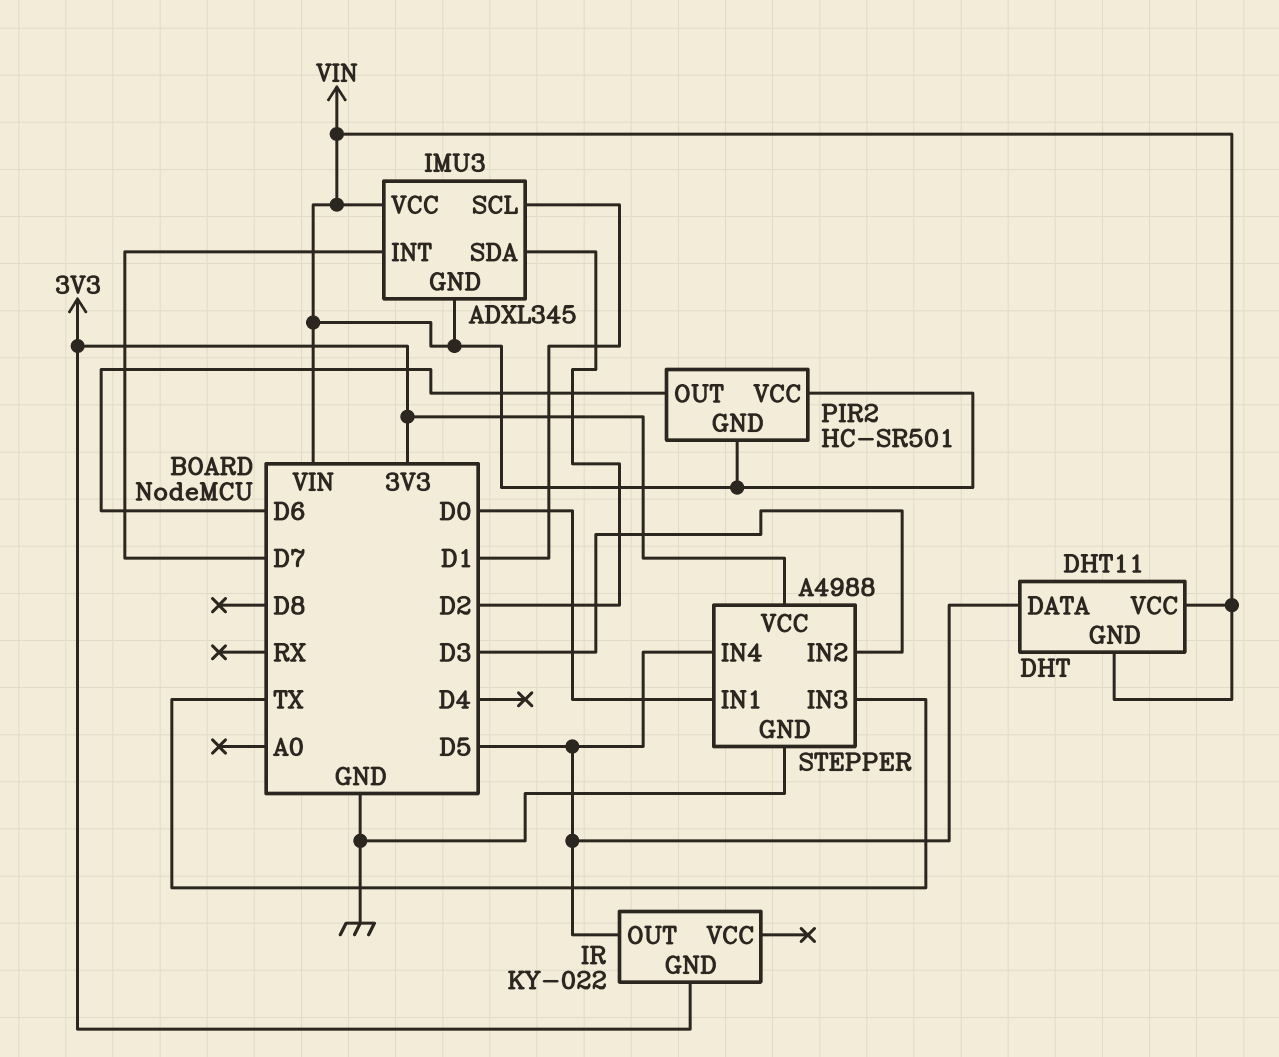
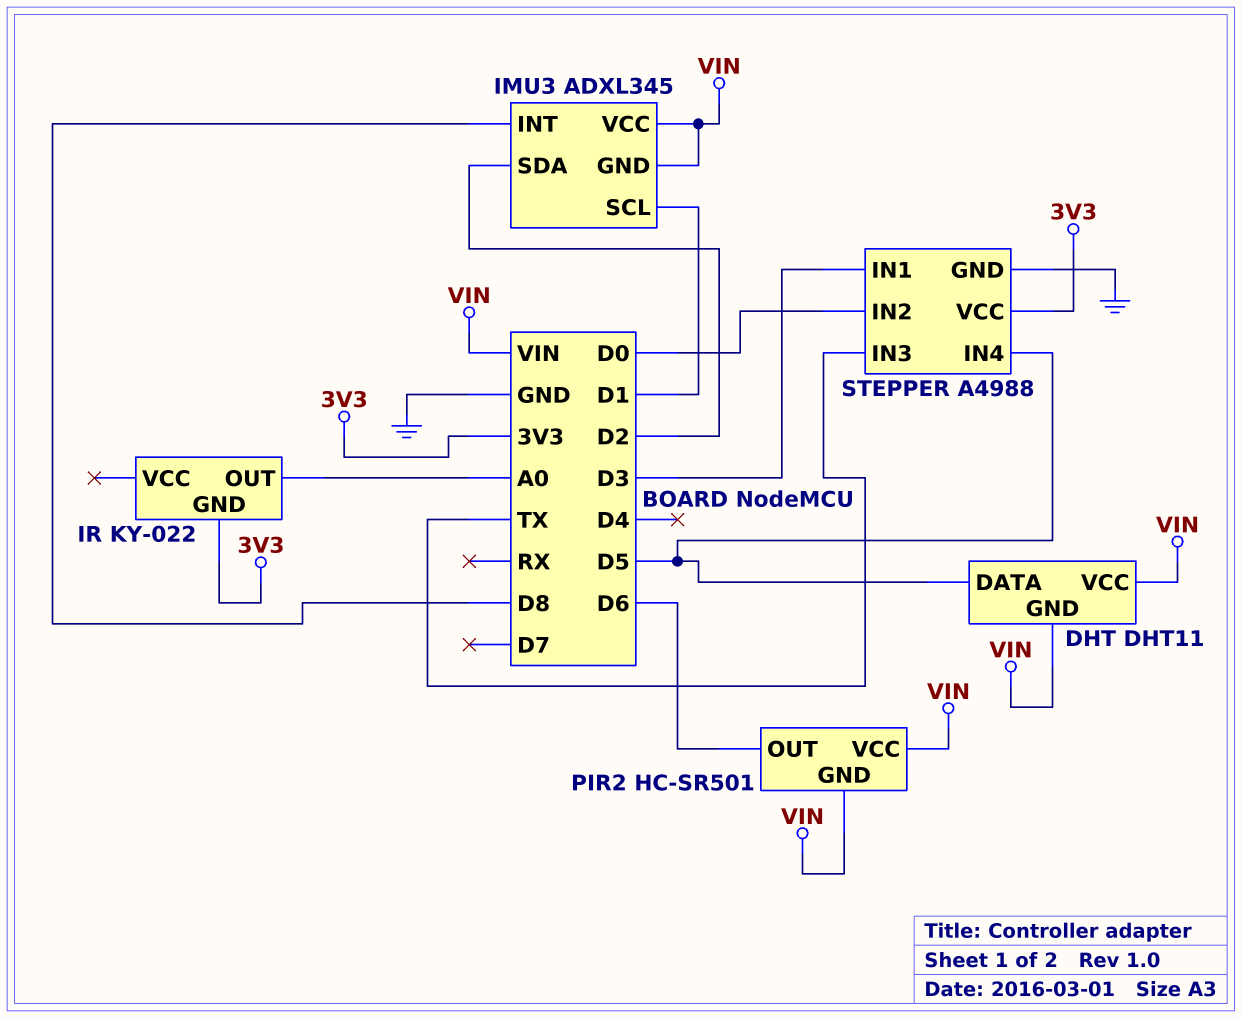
IMU3 pin INT: D7 -> D8
IR pin OUT: D5 -> A0
STEPPER pin IN1: D0 -> D3
STEPPER pin IN2: D3 -> D0

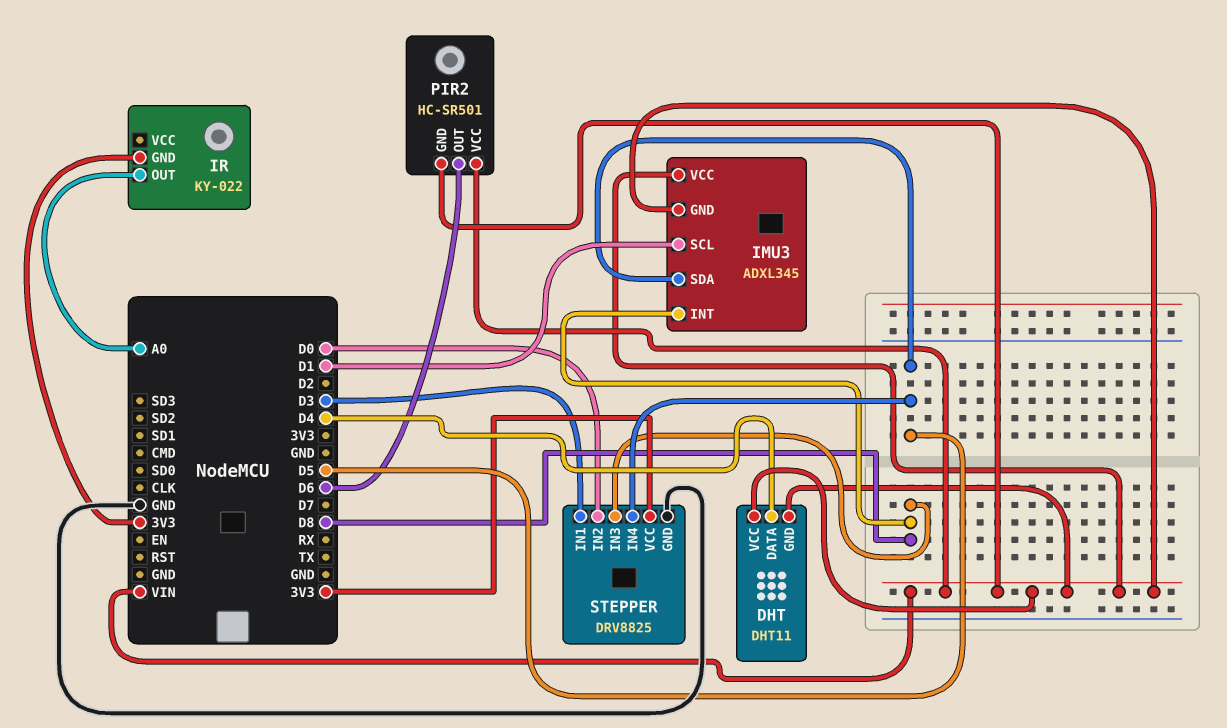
DHT pin DATA: D5 -> D4
IMU3 pin SDA: D2 -> D5
STEPPER: A4988 -> DRV8825
STEPPER pin IN3: TX -> D8

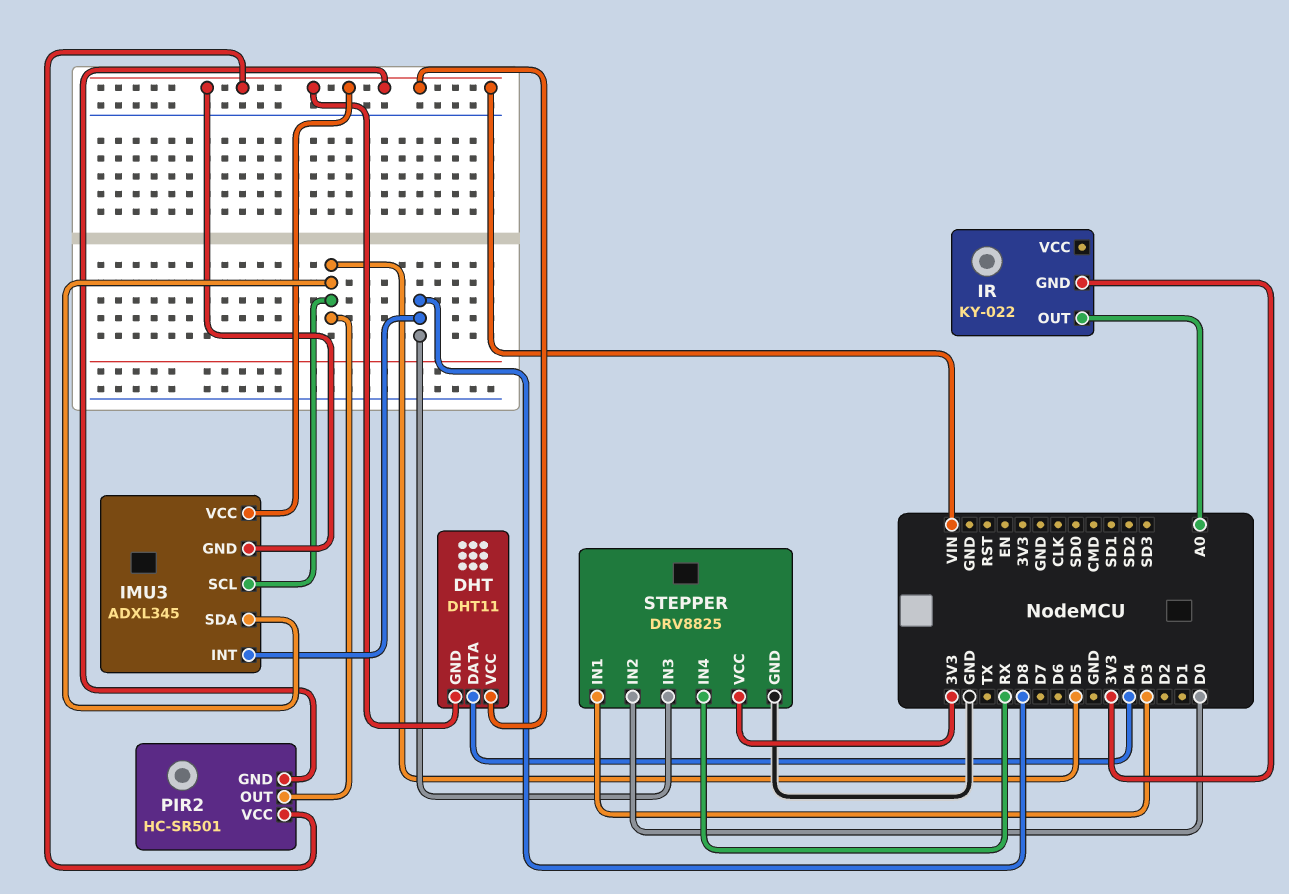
IMU3 pin SCL: D1 -> D5
PIR2 pin OUT: D6 -> D5
STEPPER pin IN4: D5 -> RX

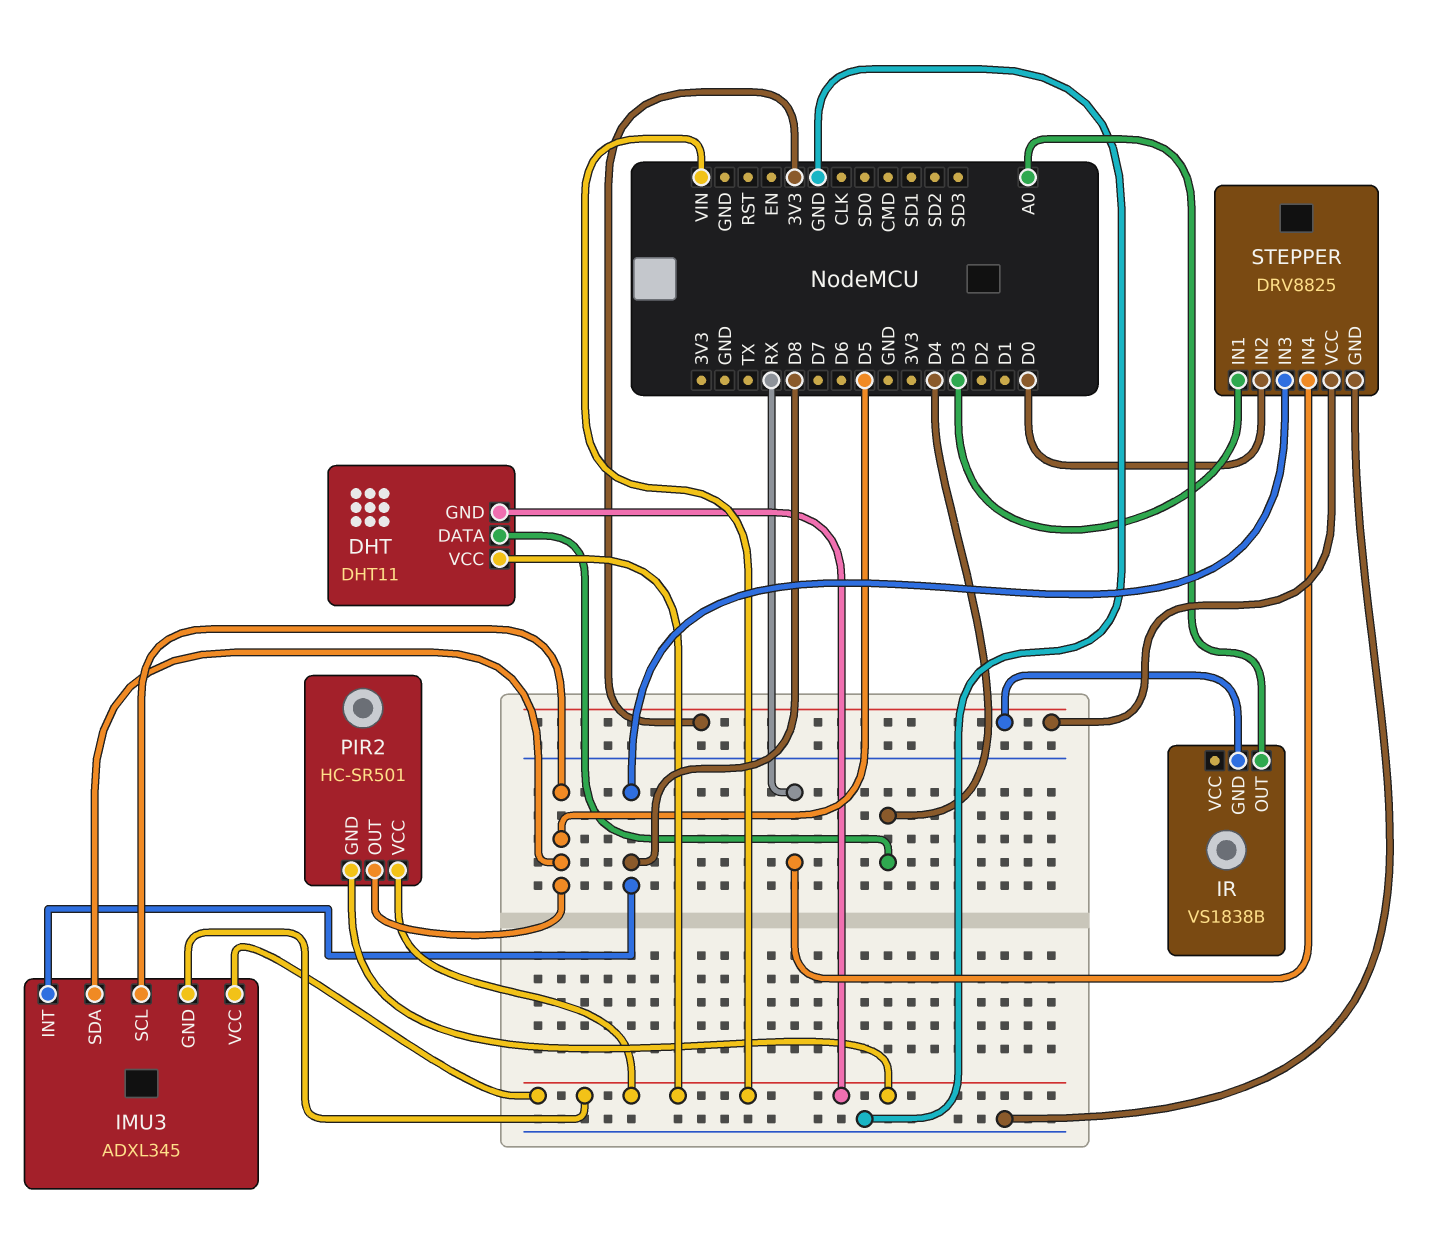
IR: KY-022 -> VS1838B

